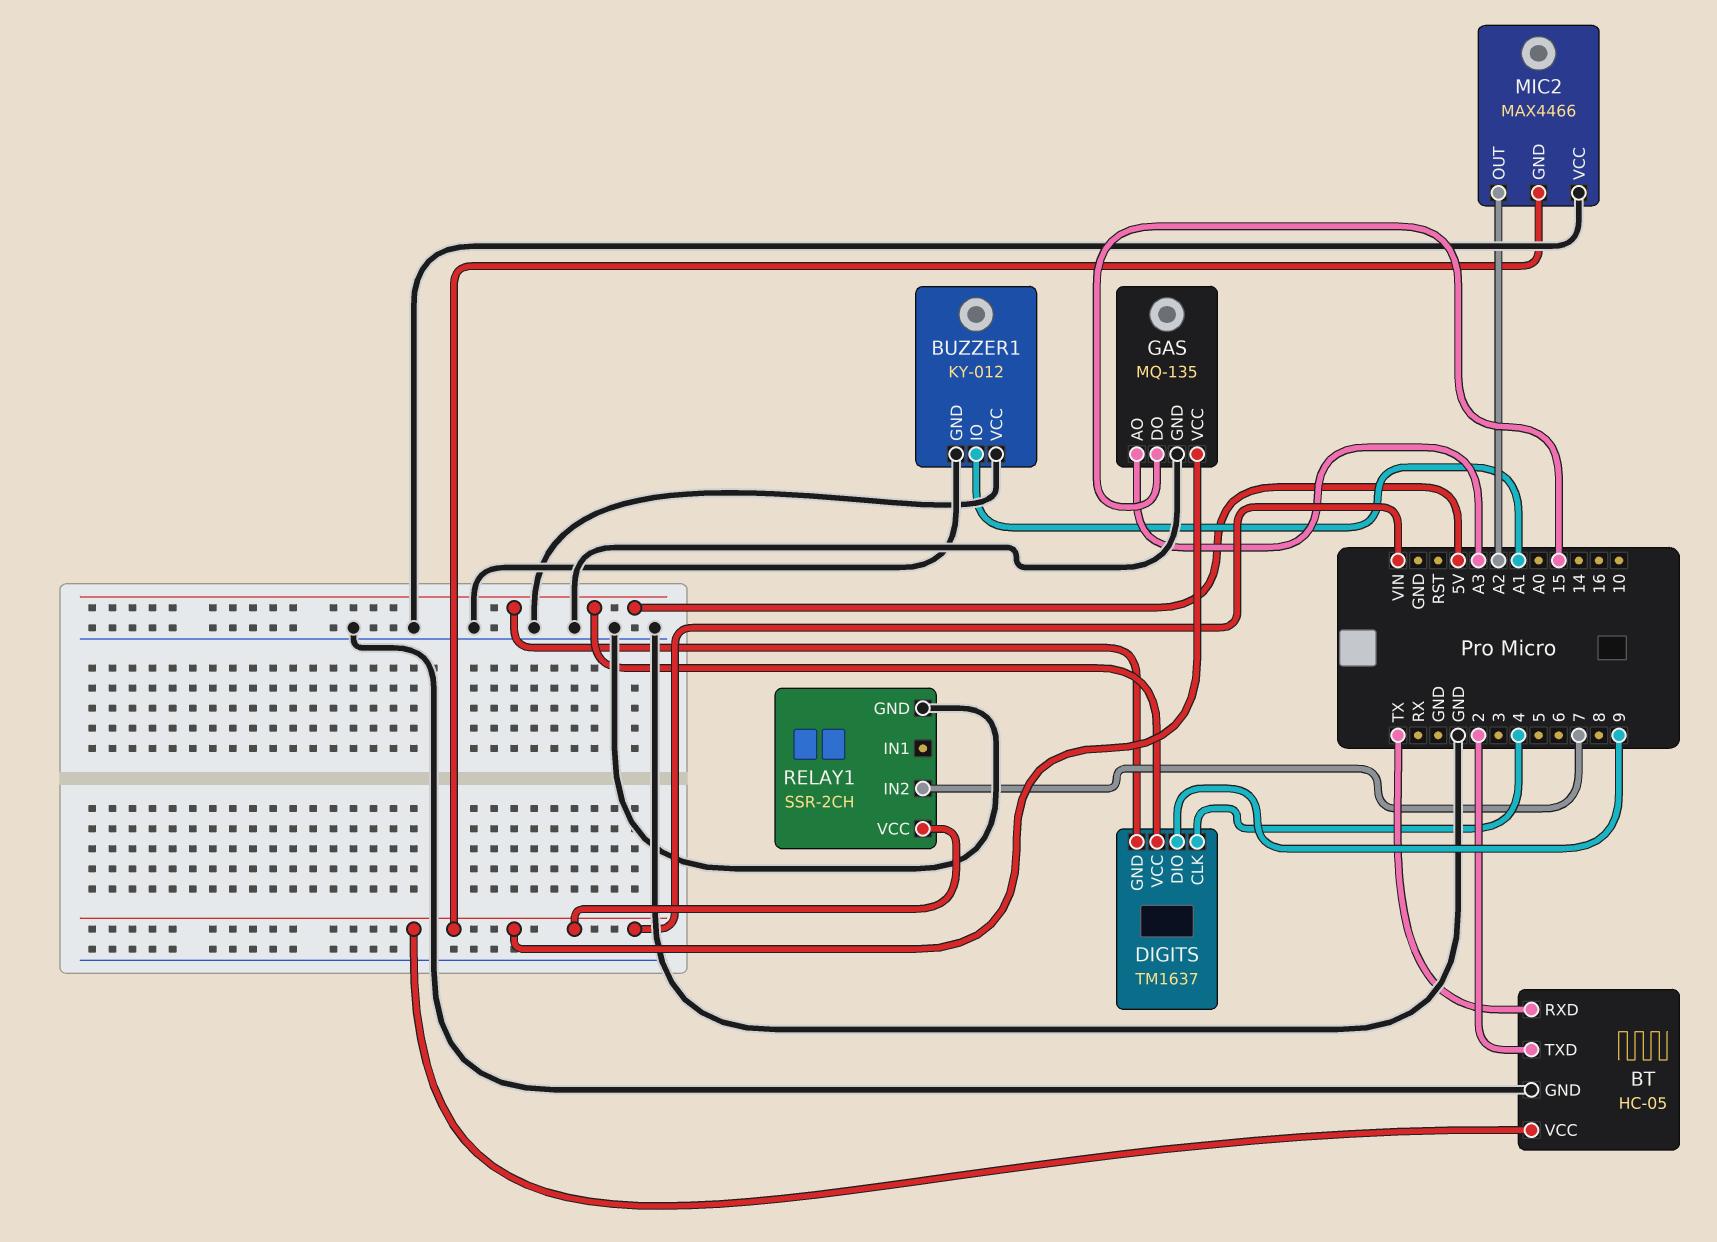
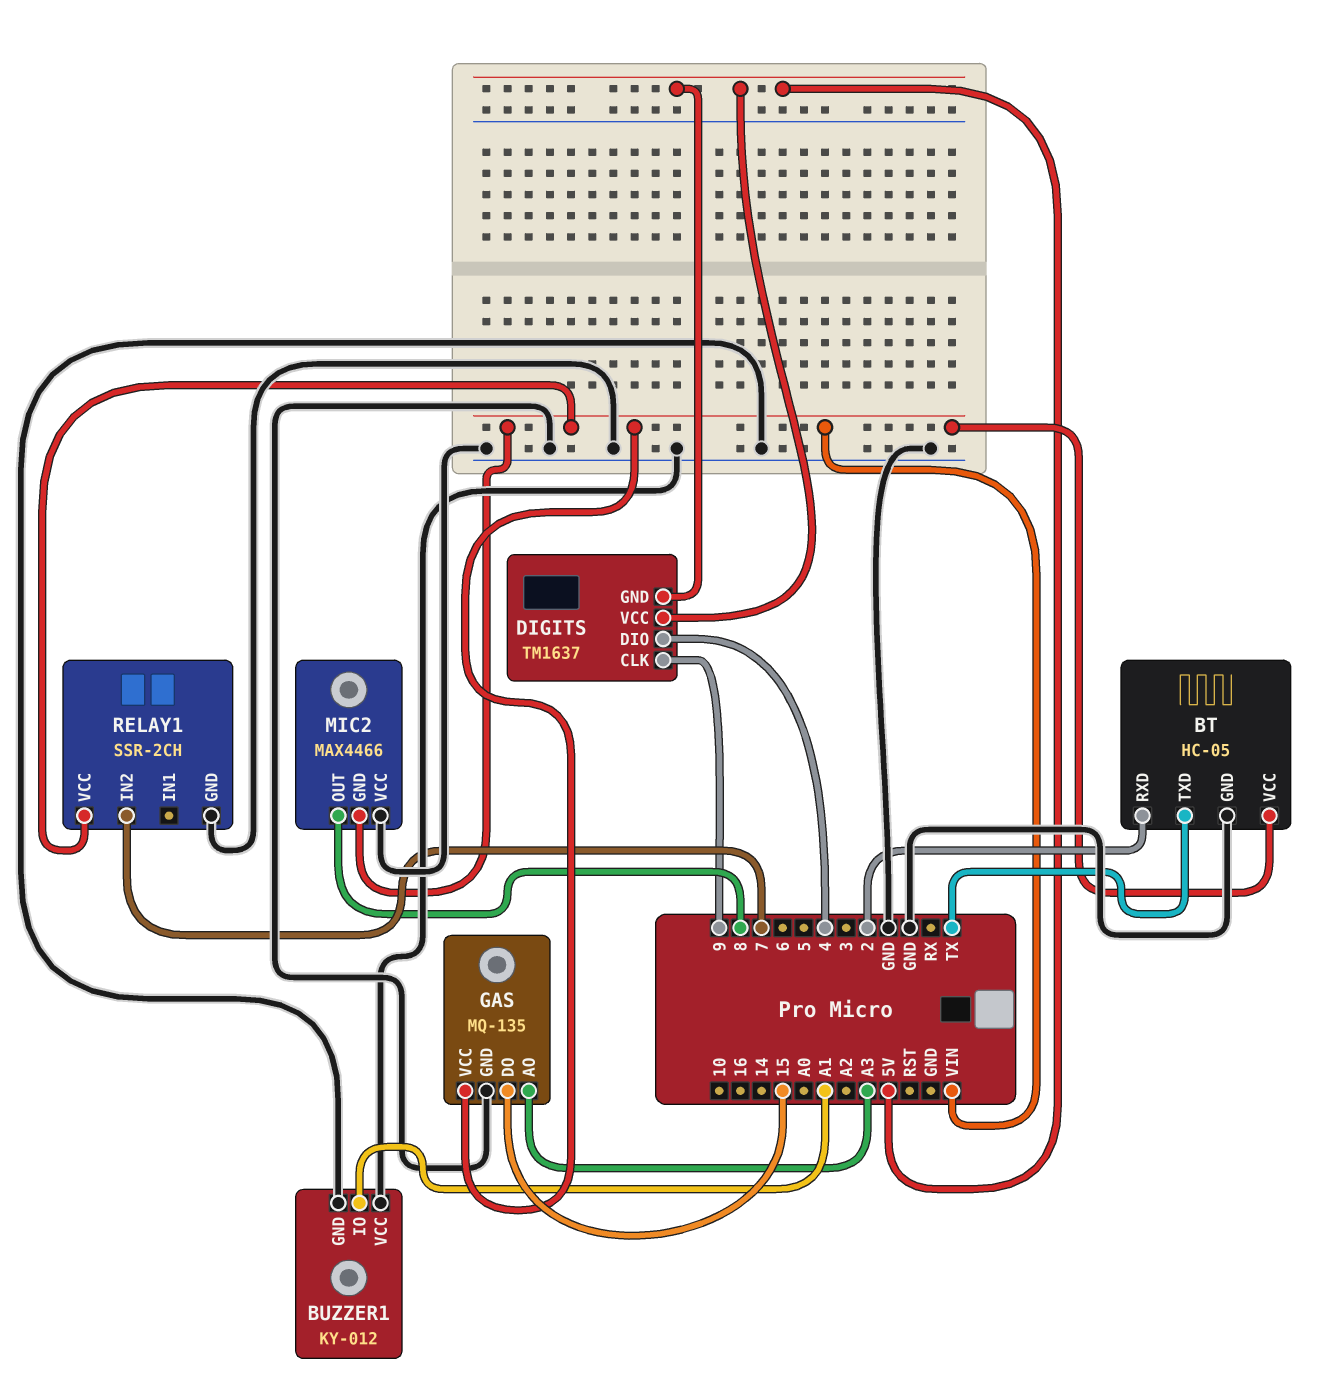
BT pin RXD: TX -> 2
BT pin TXD: 2 -> TX
DIGITS pin CLK: 4 -> 9
DIGITS pin DIO: 9 -> 4
MIC2 pin OUT: A2 -> 8

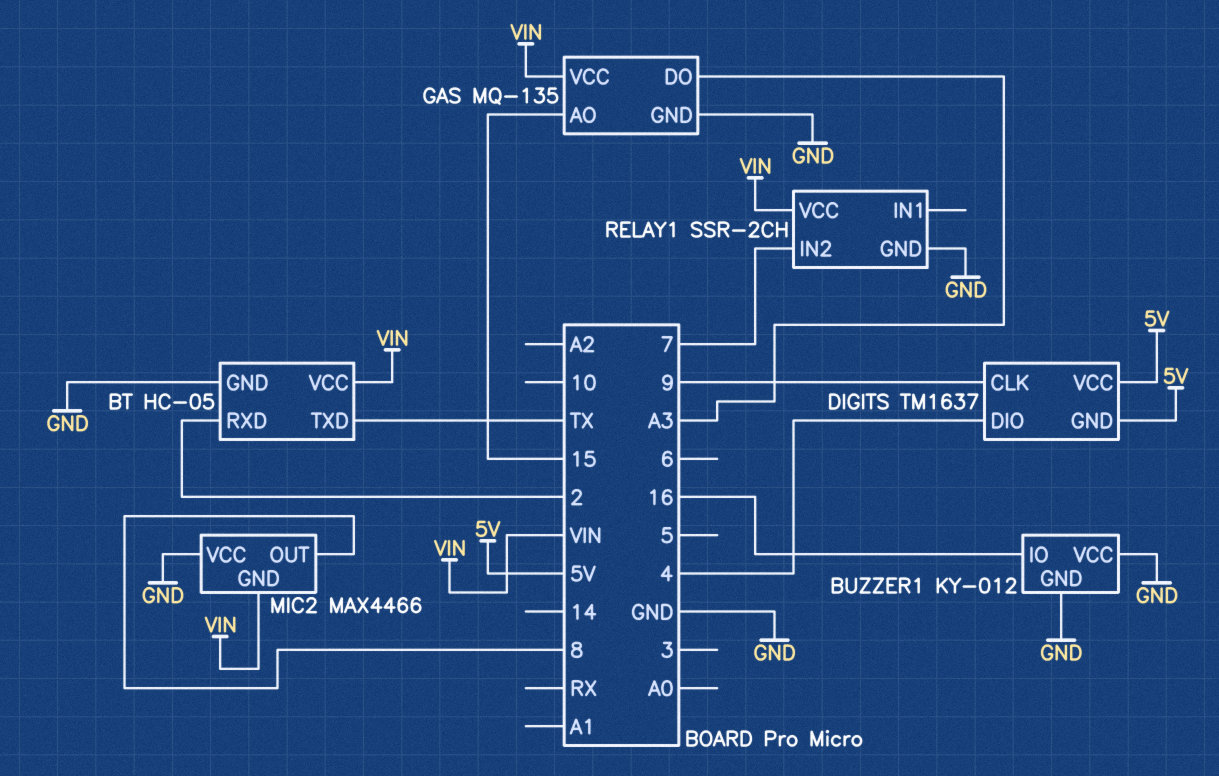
BUZZER1 pin IO: A1 -> 16
GAS pin AO: A3 -> 15
GAS pin DO: 15 -> A3

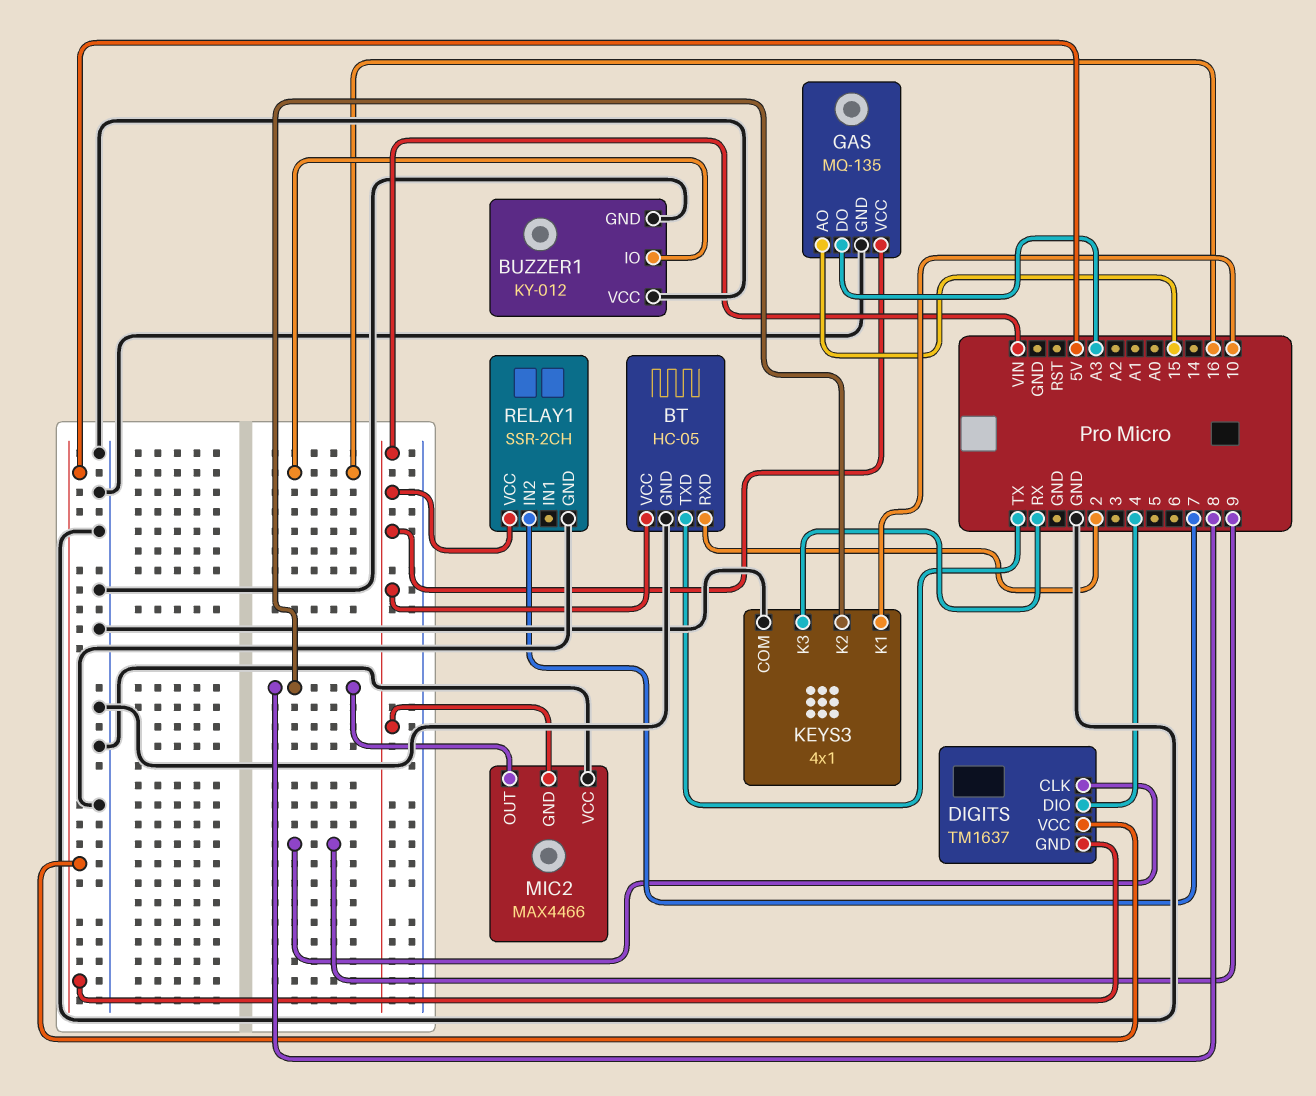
KEYS3: none -> 4x1
KEYS3 pin COM: none -> GND
KEYS3 pin K1: none -> 10
KEYS3 pin K2: none -> 8
KEYS3 pin K3: none -> RX

